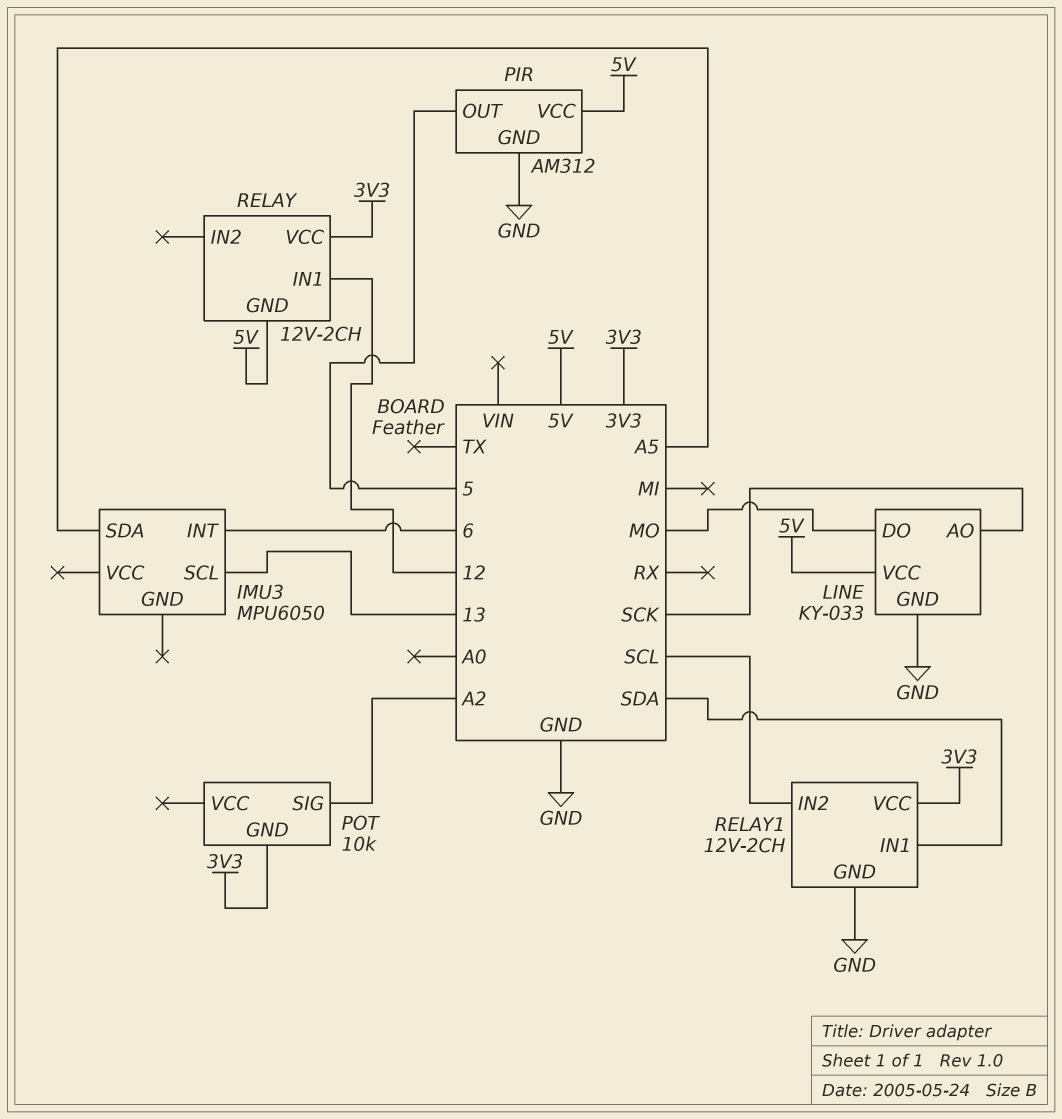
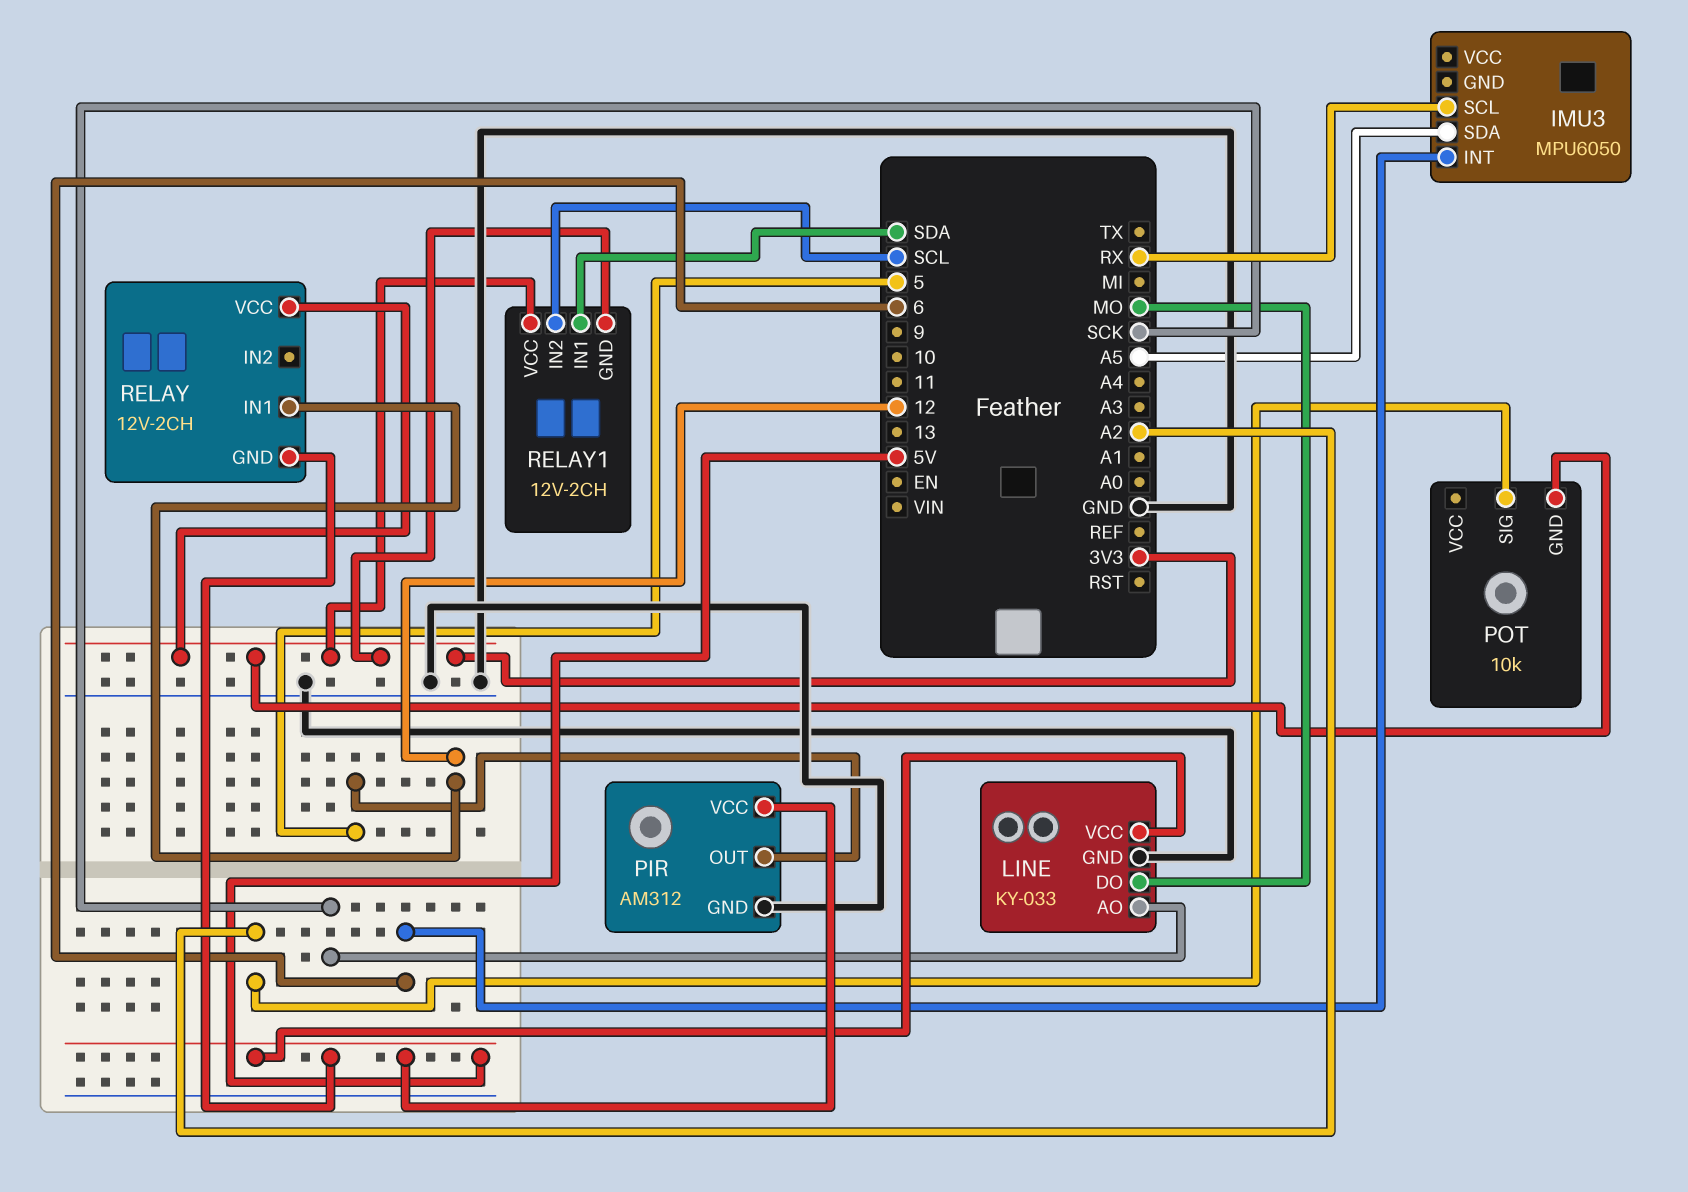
IMU3 pin SCL: 13 -> RX
RELAY1 pin GND: GND -> 3V3

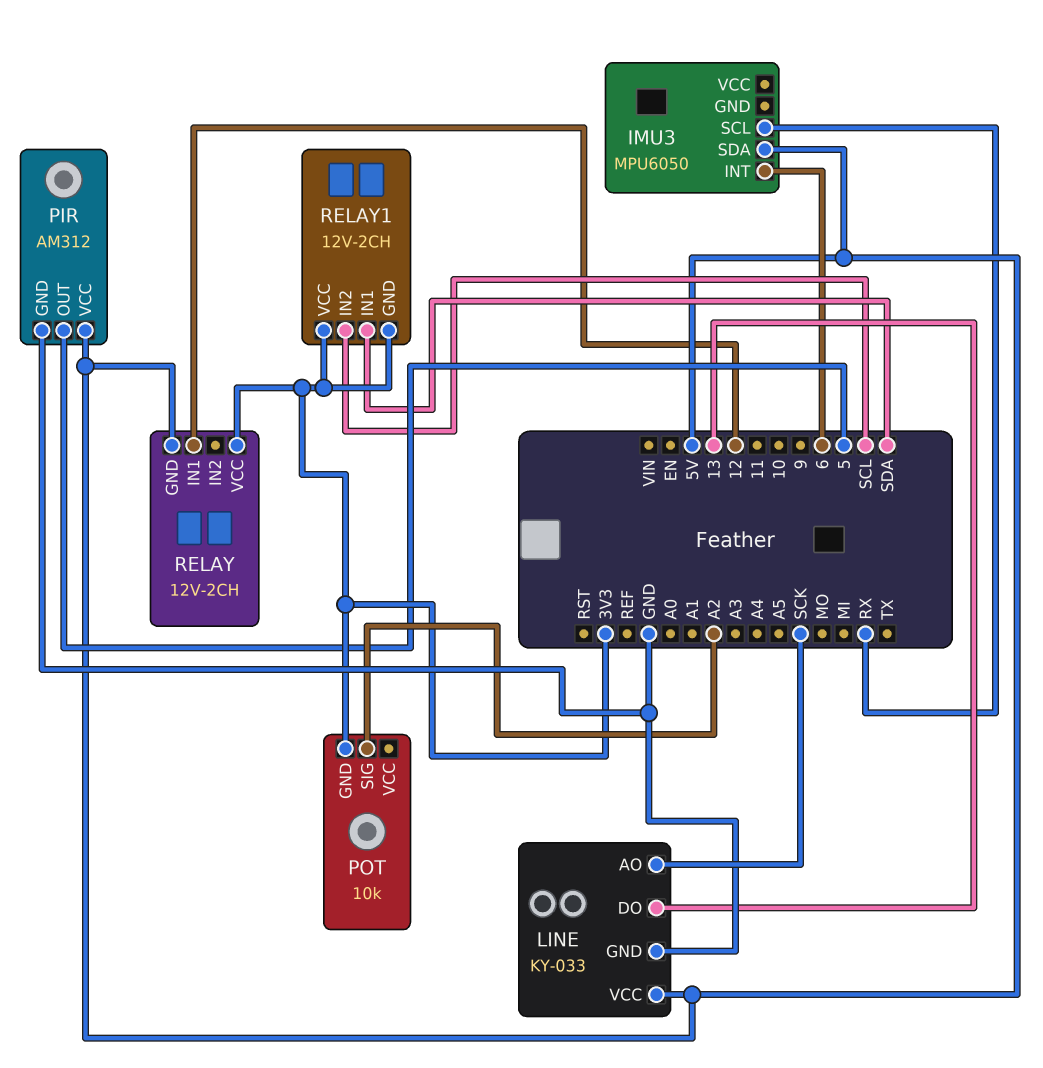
IMU3 pin SDA: A5 -> 5V
LINE pin DO: MO -> 13

